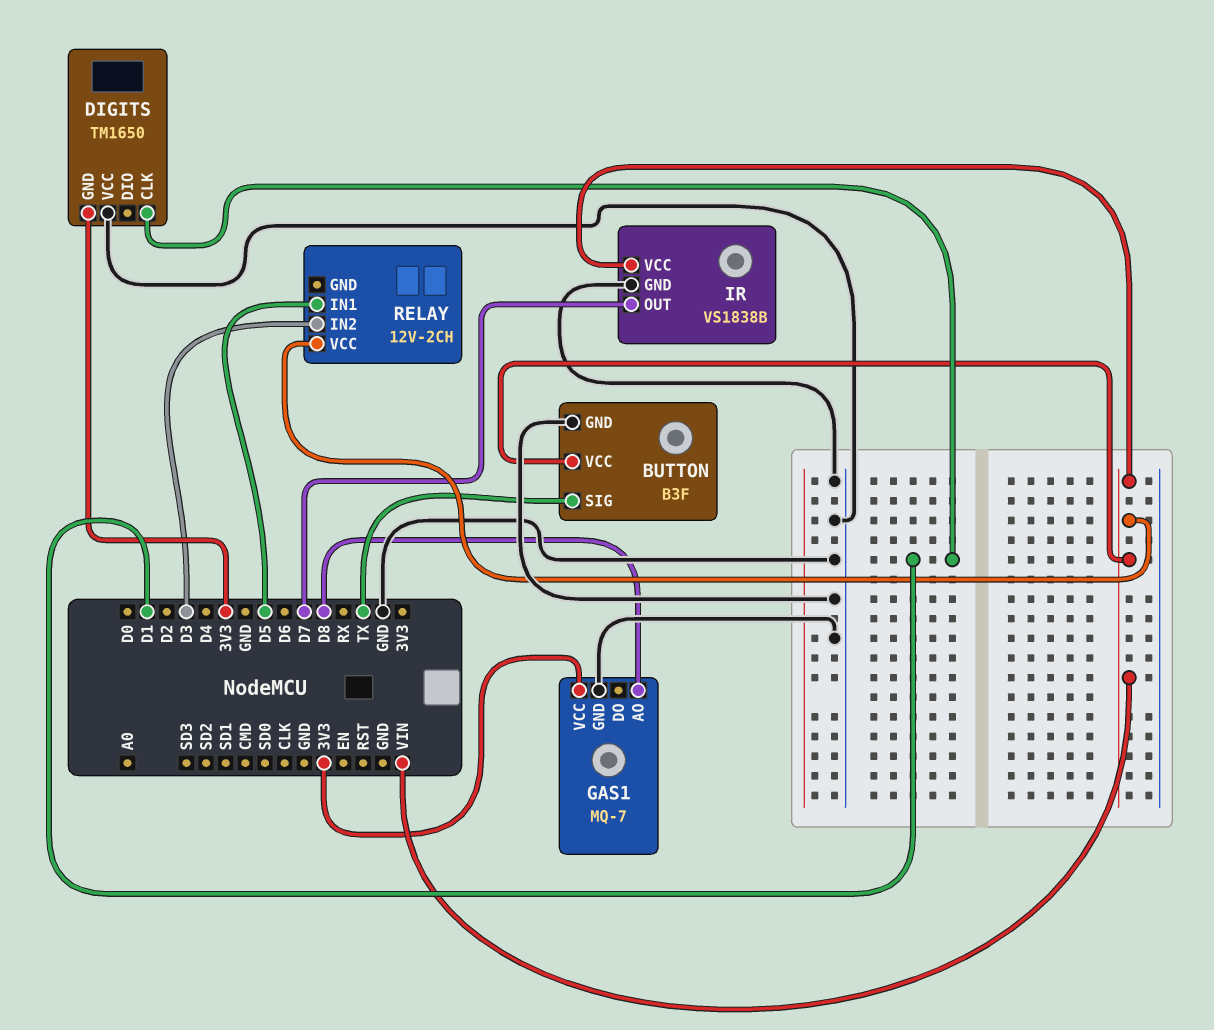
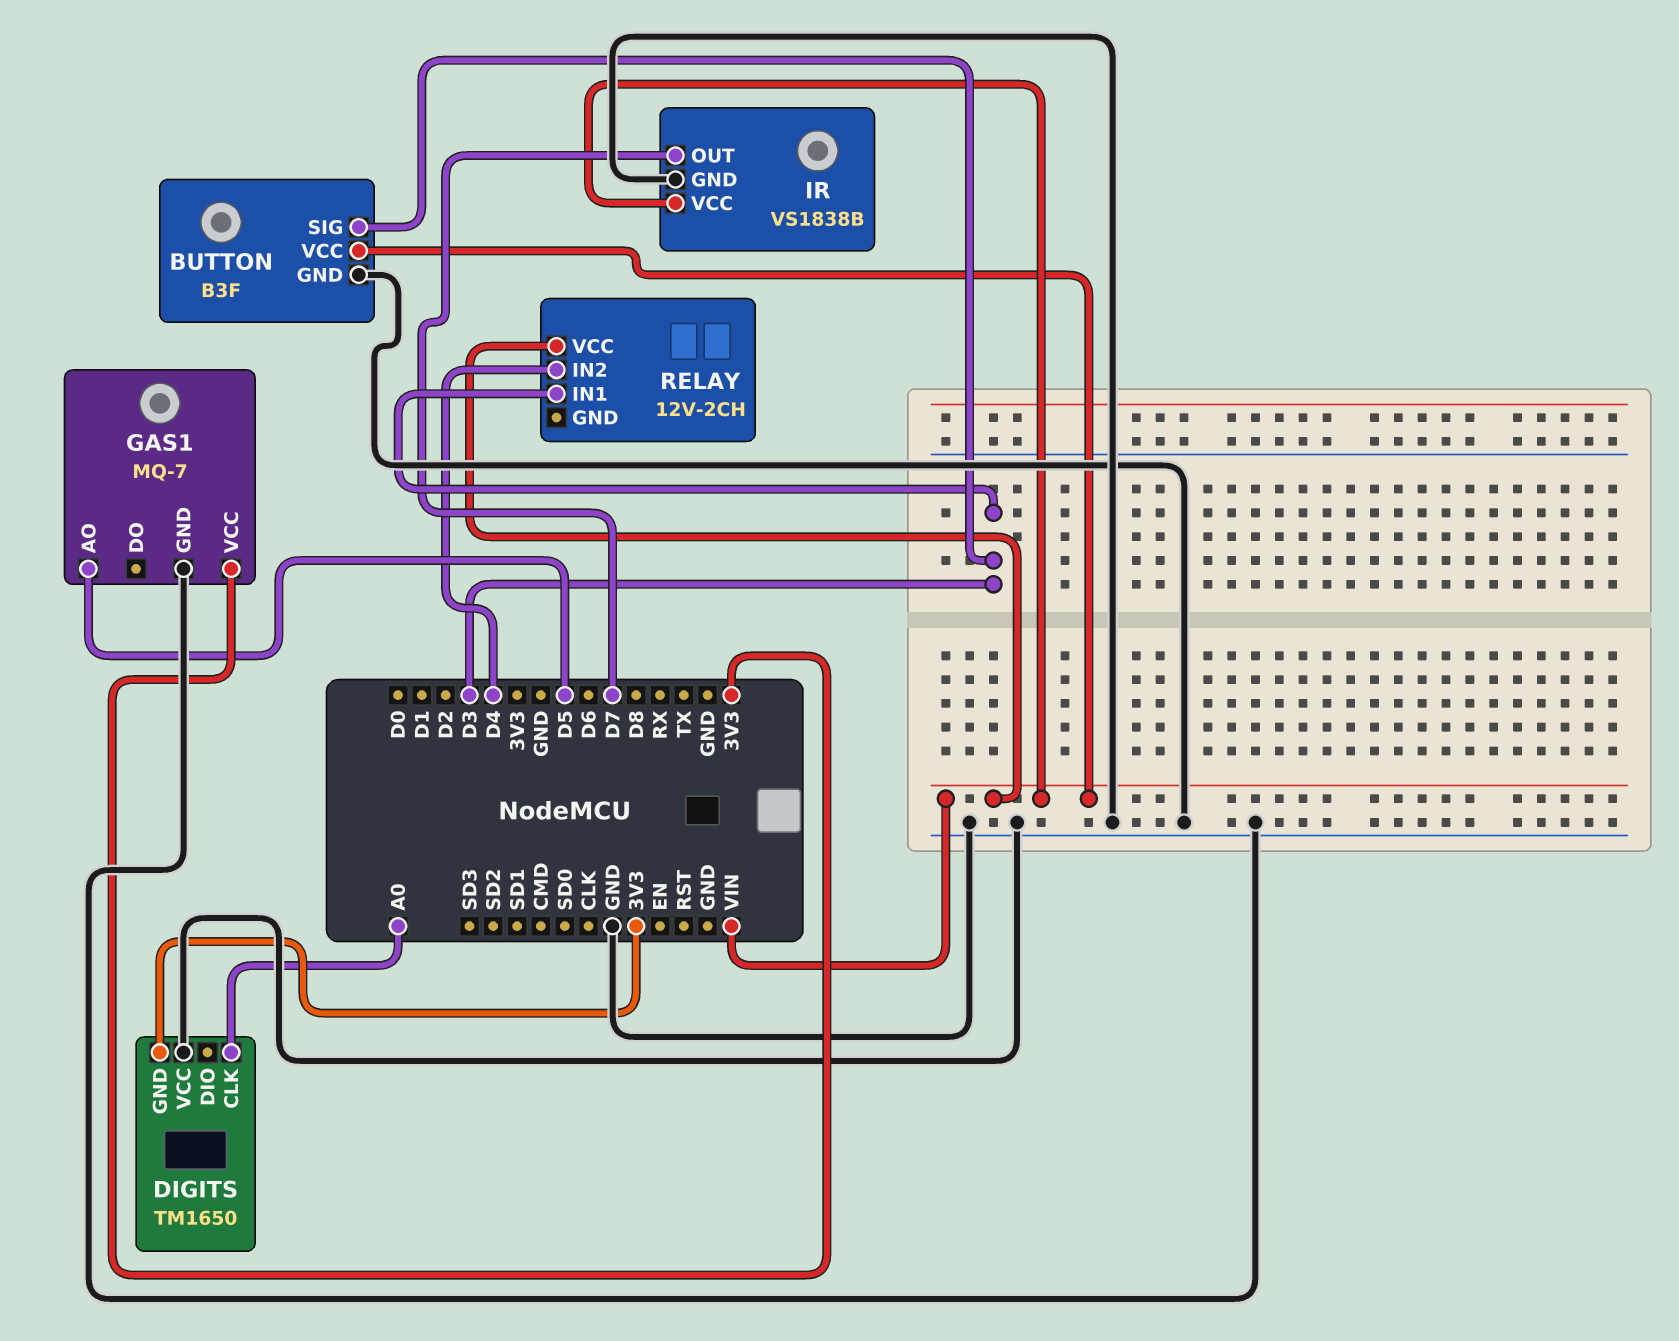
BUTTON pin SIG: TX -> D3
DIGITS pin CLK: D1 -> A0
GAS1 pin AO: D8 -> D5
RELAY pin IN1: D5 -> D3
RELAY pin IN2: D3 -> D4

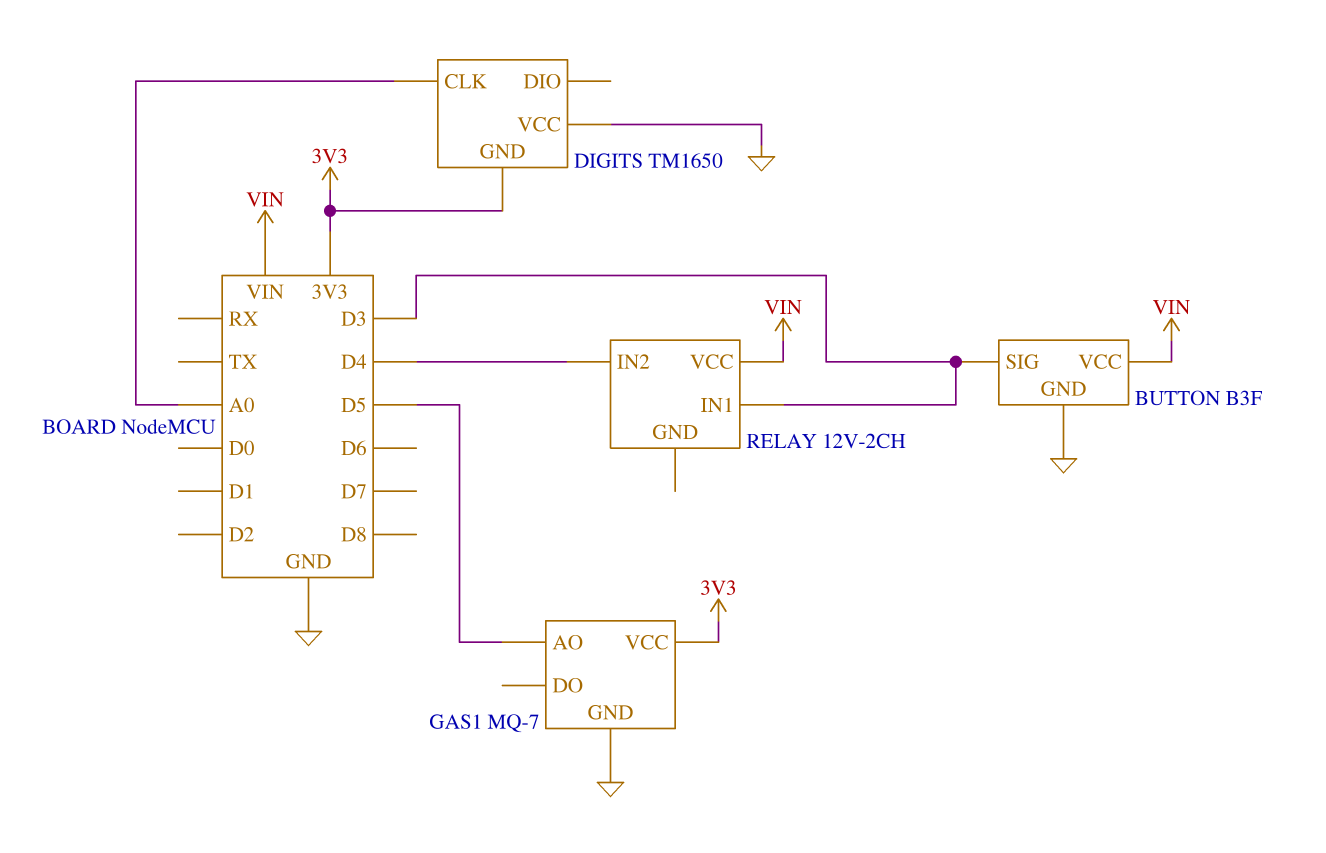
IR: VS1838B -> none
IR pin GND: GND -> none
IR pin OUT: D7 -> none
IR pin VCC: VIN -> none

